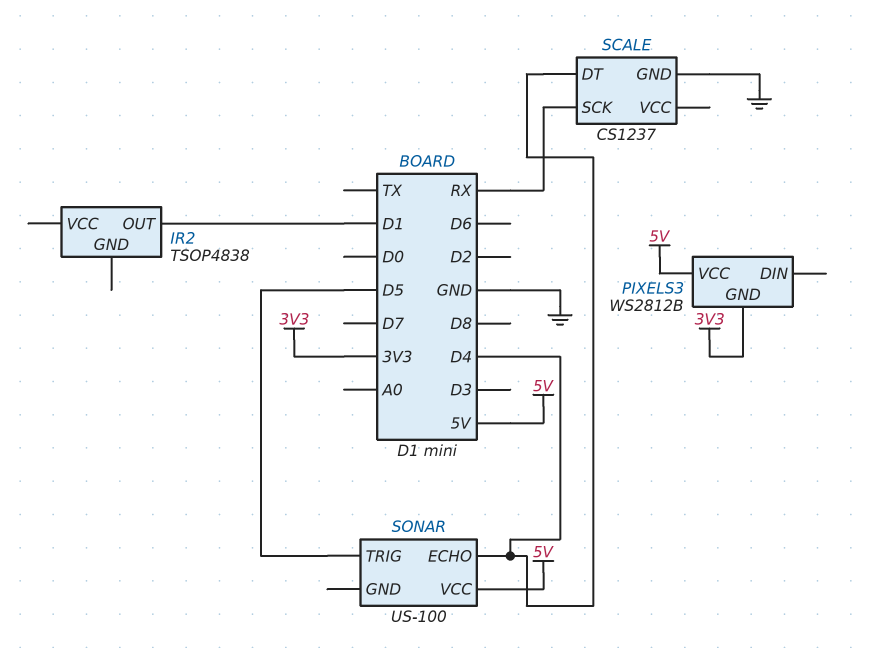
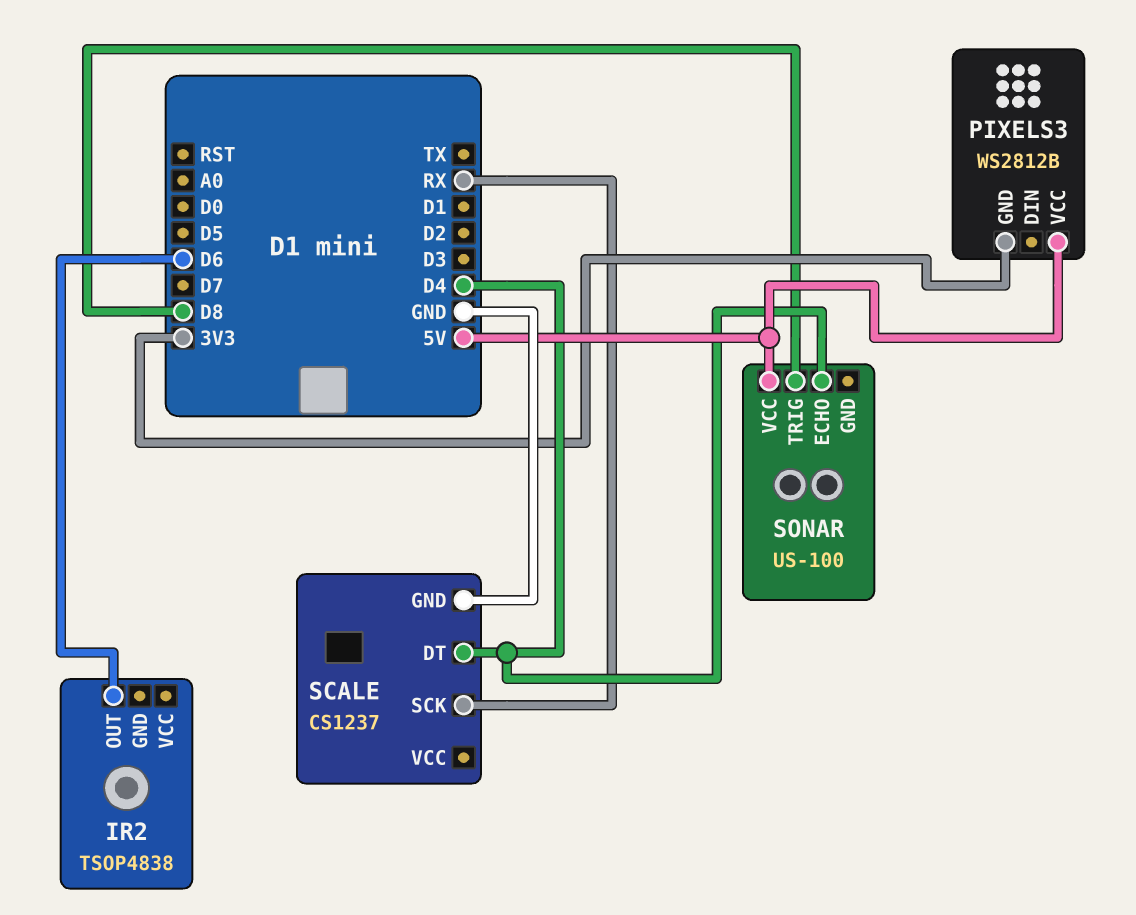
IR2 pin OUT: D1 -> D6
SONAR pin TRIG: D5 -> D8

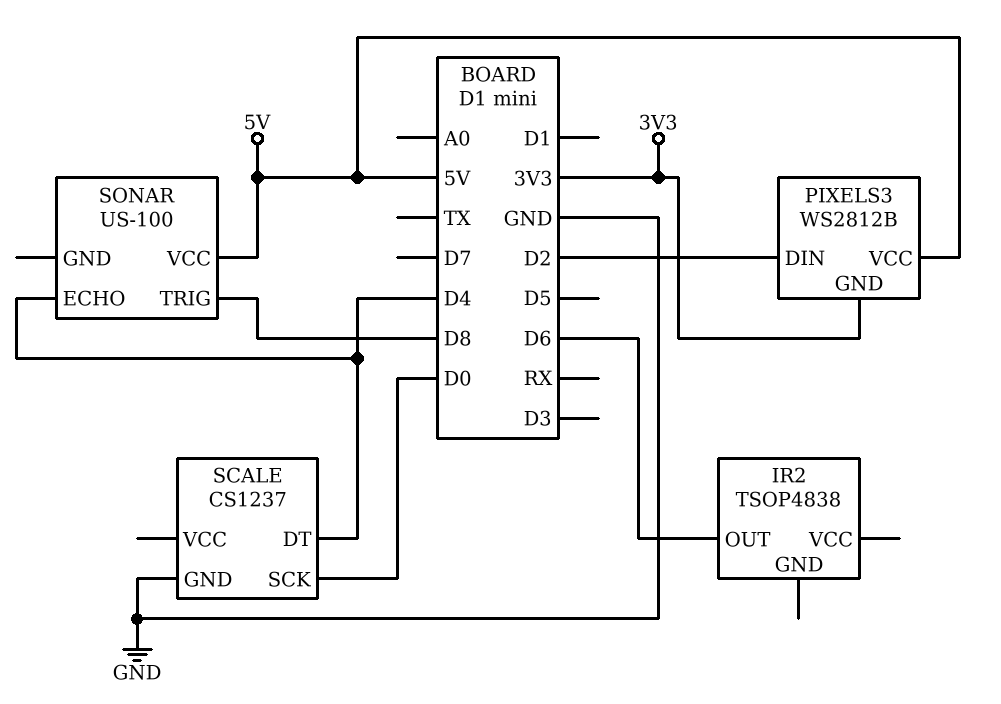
PIXELS3 pin DIN: none -> D2
SCALE pin SCK: RX -> D0

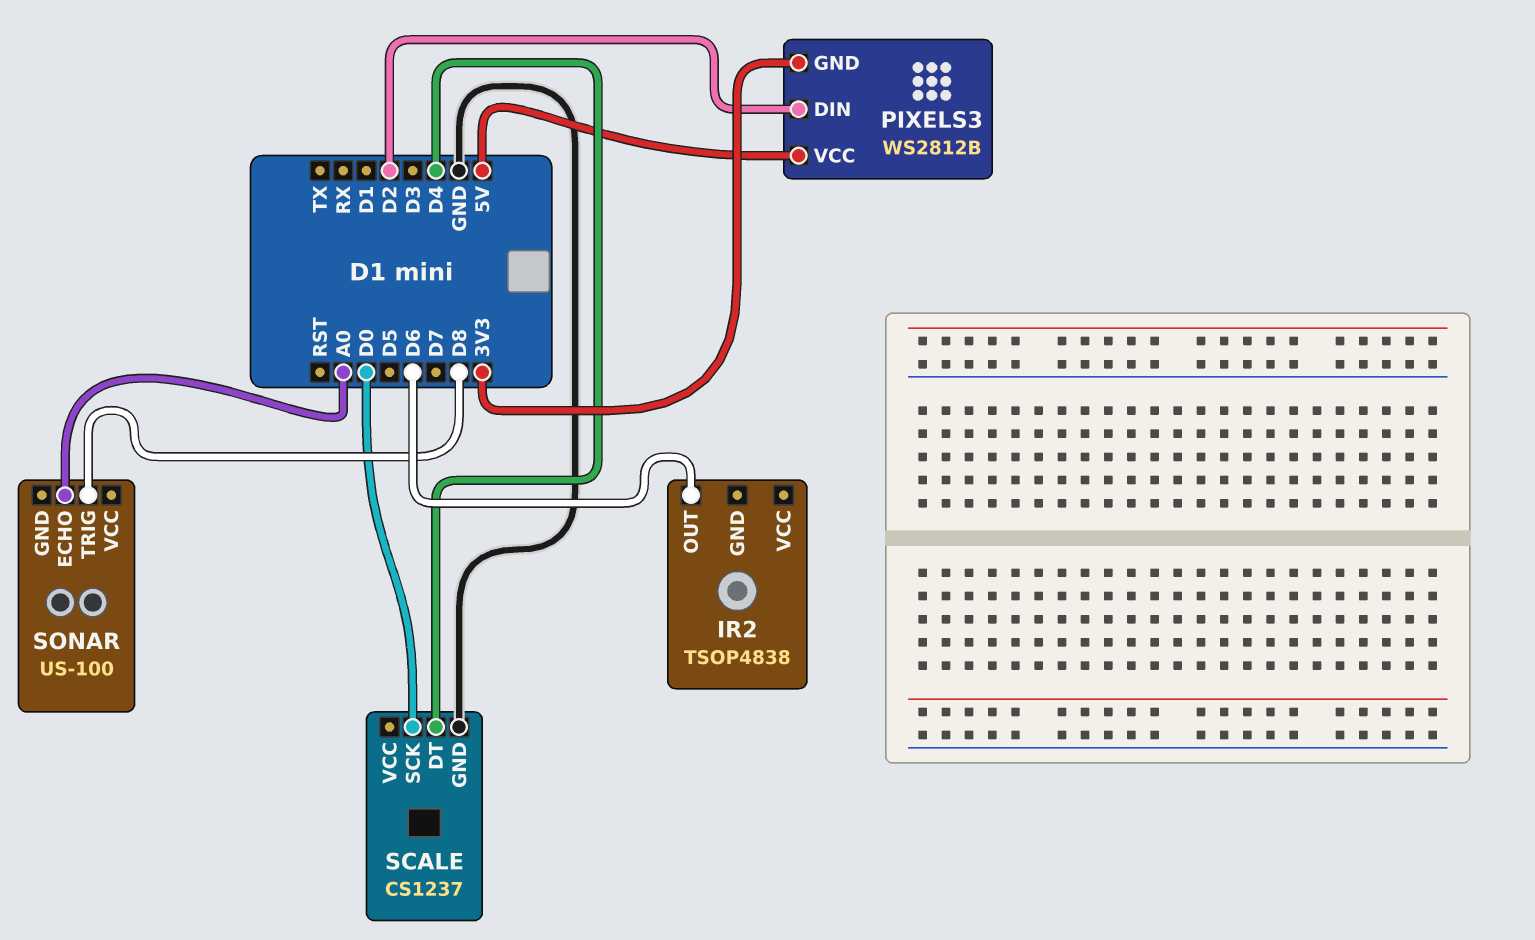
SONAR pin ECHO: D4 -> A0
SONAR pin VCC: 5V -> none

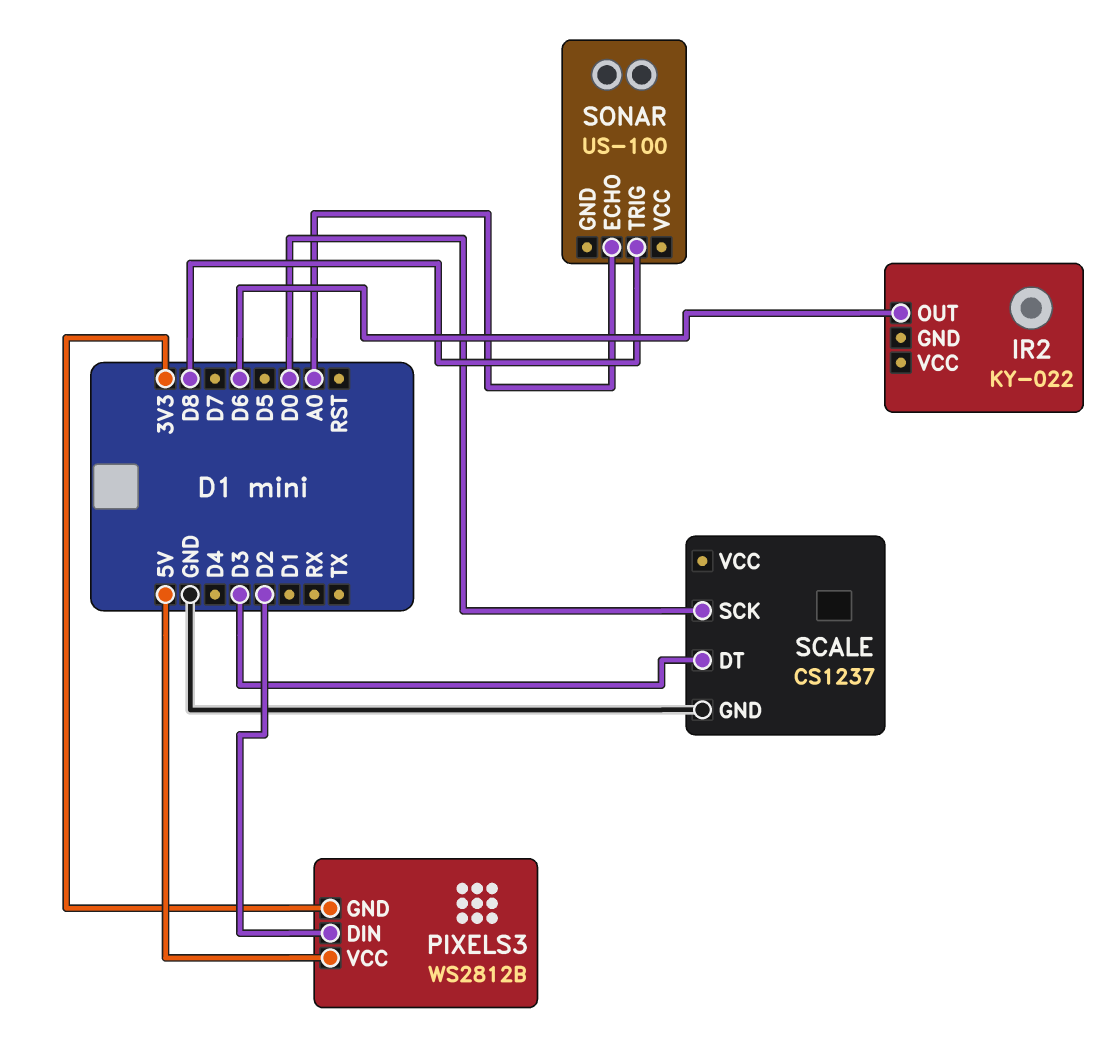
IR2: TSOP4838 -> KY-022
SCALE pin DT: D4 -> D3

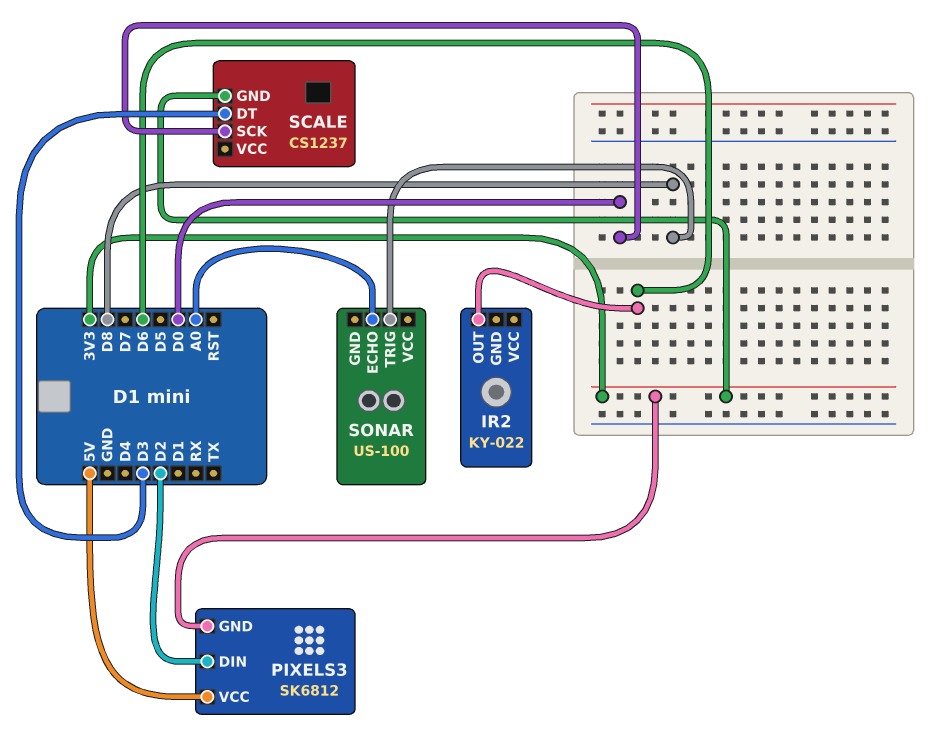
PIXELS3: WS2812B -> SK6812
SCALE pin GND: GND -> 3V3

